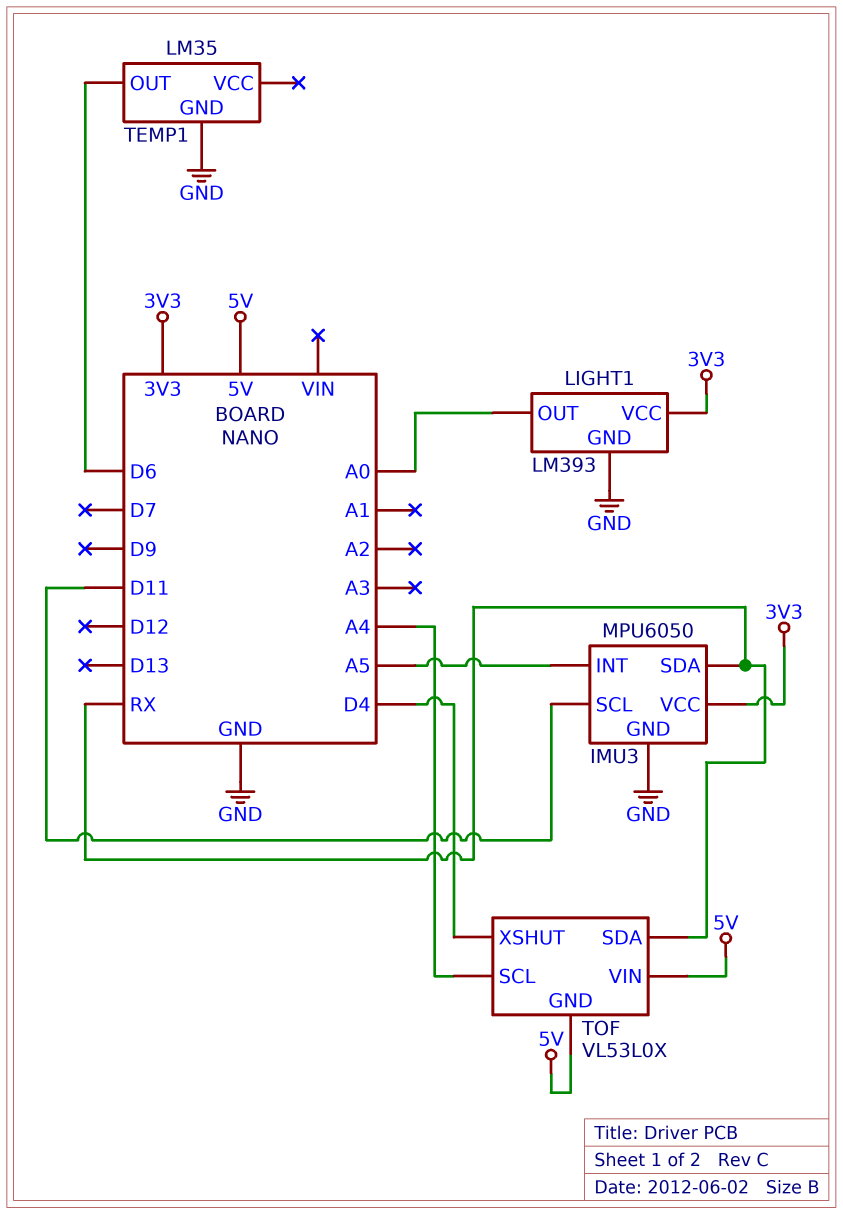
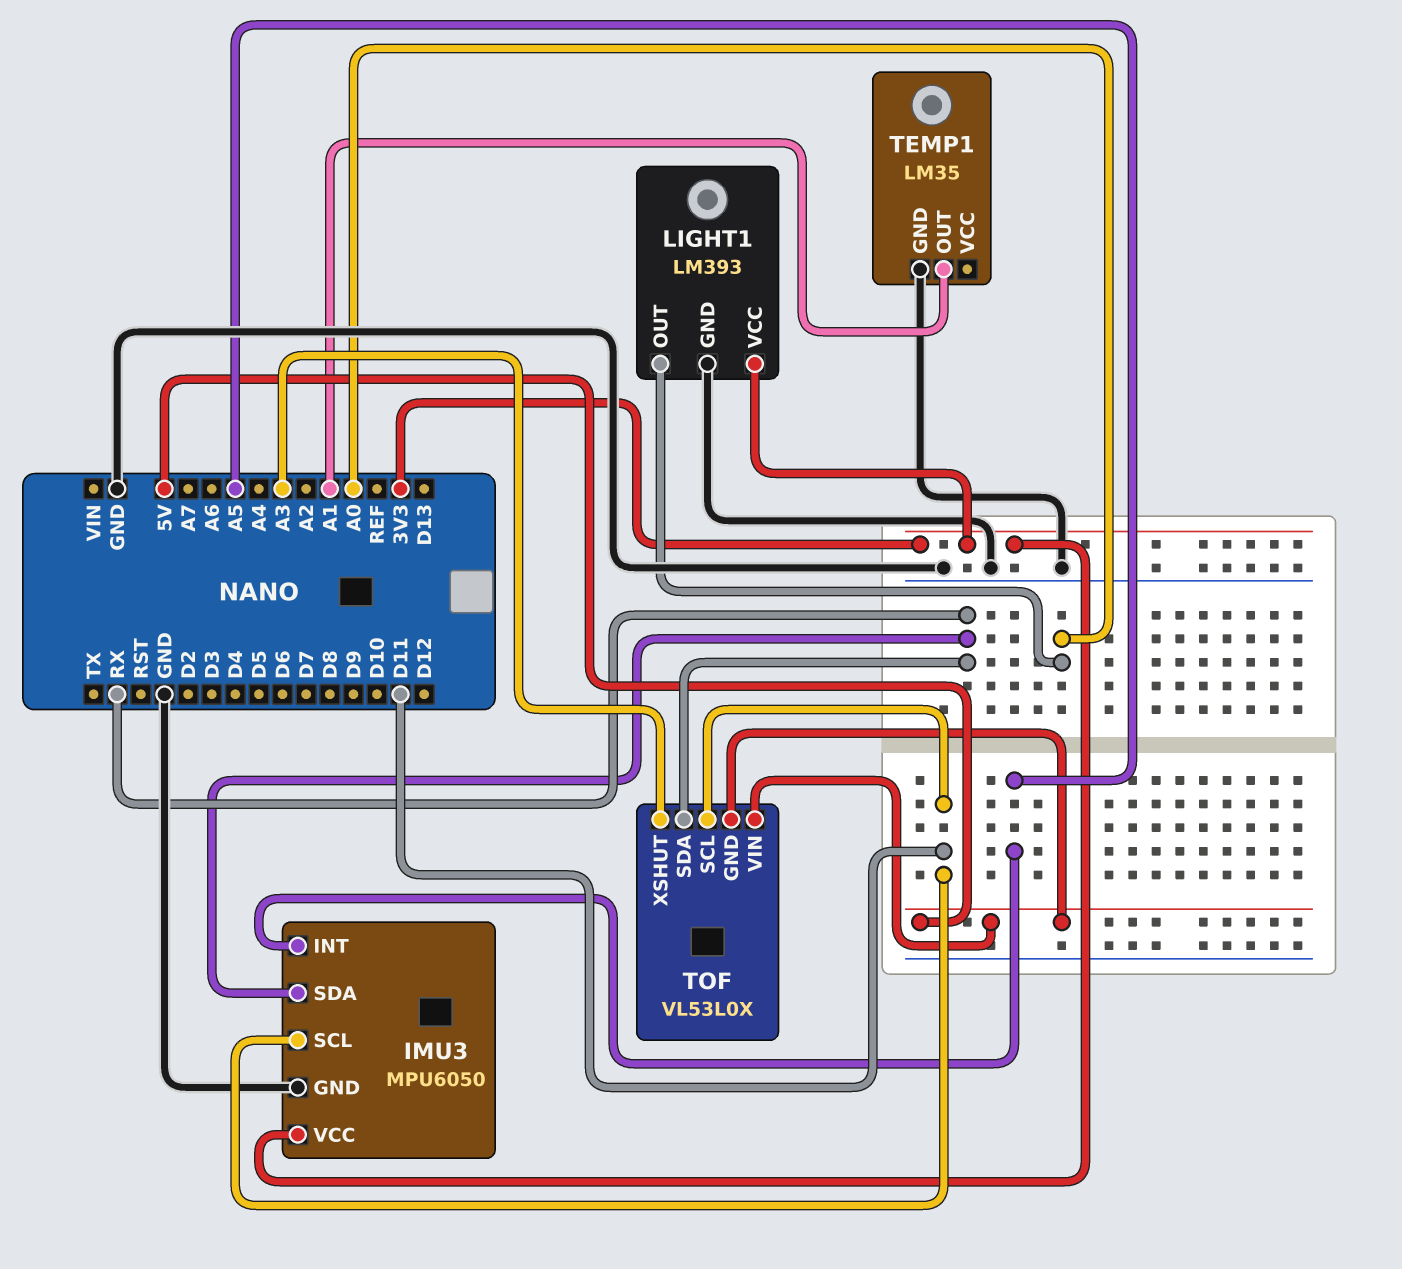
TEMP1 pin OUT: D6 -> A1
TOF pin SCL: A4 -> D11
TOF pin XSHUT: D4 -> A3

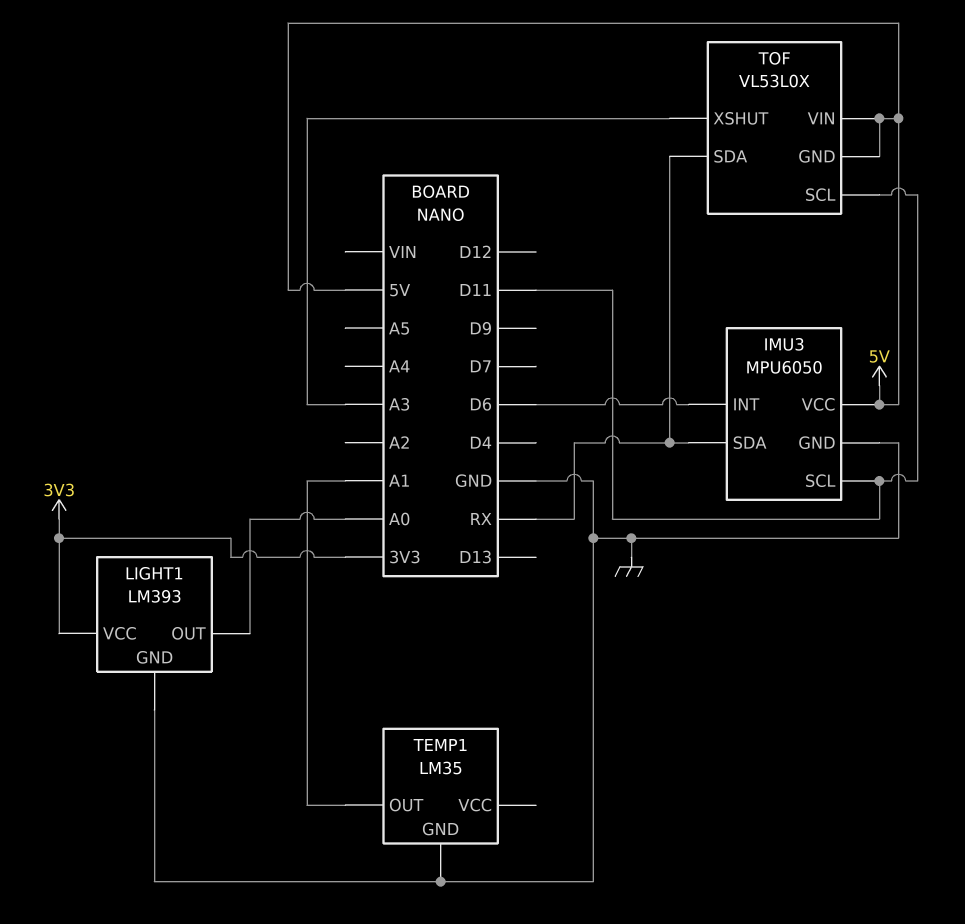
IMU3 pin INT: A5 -> D6
IMU3 pin VCC: 3V3 -> 5V

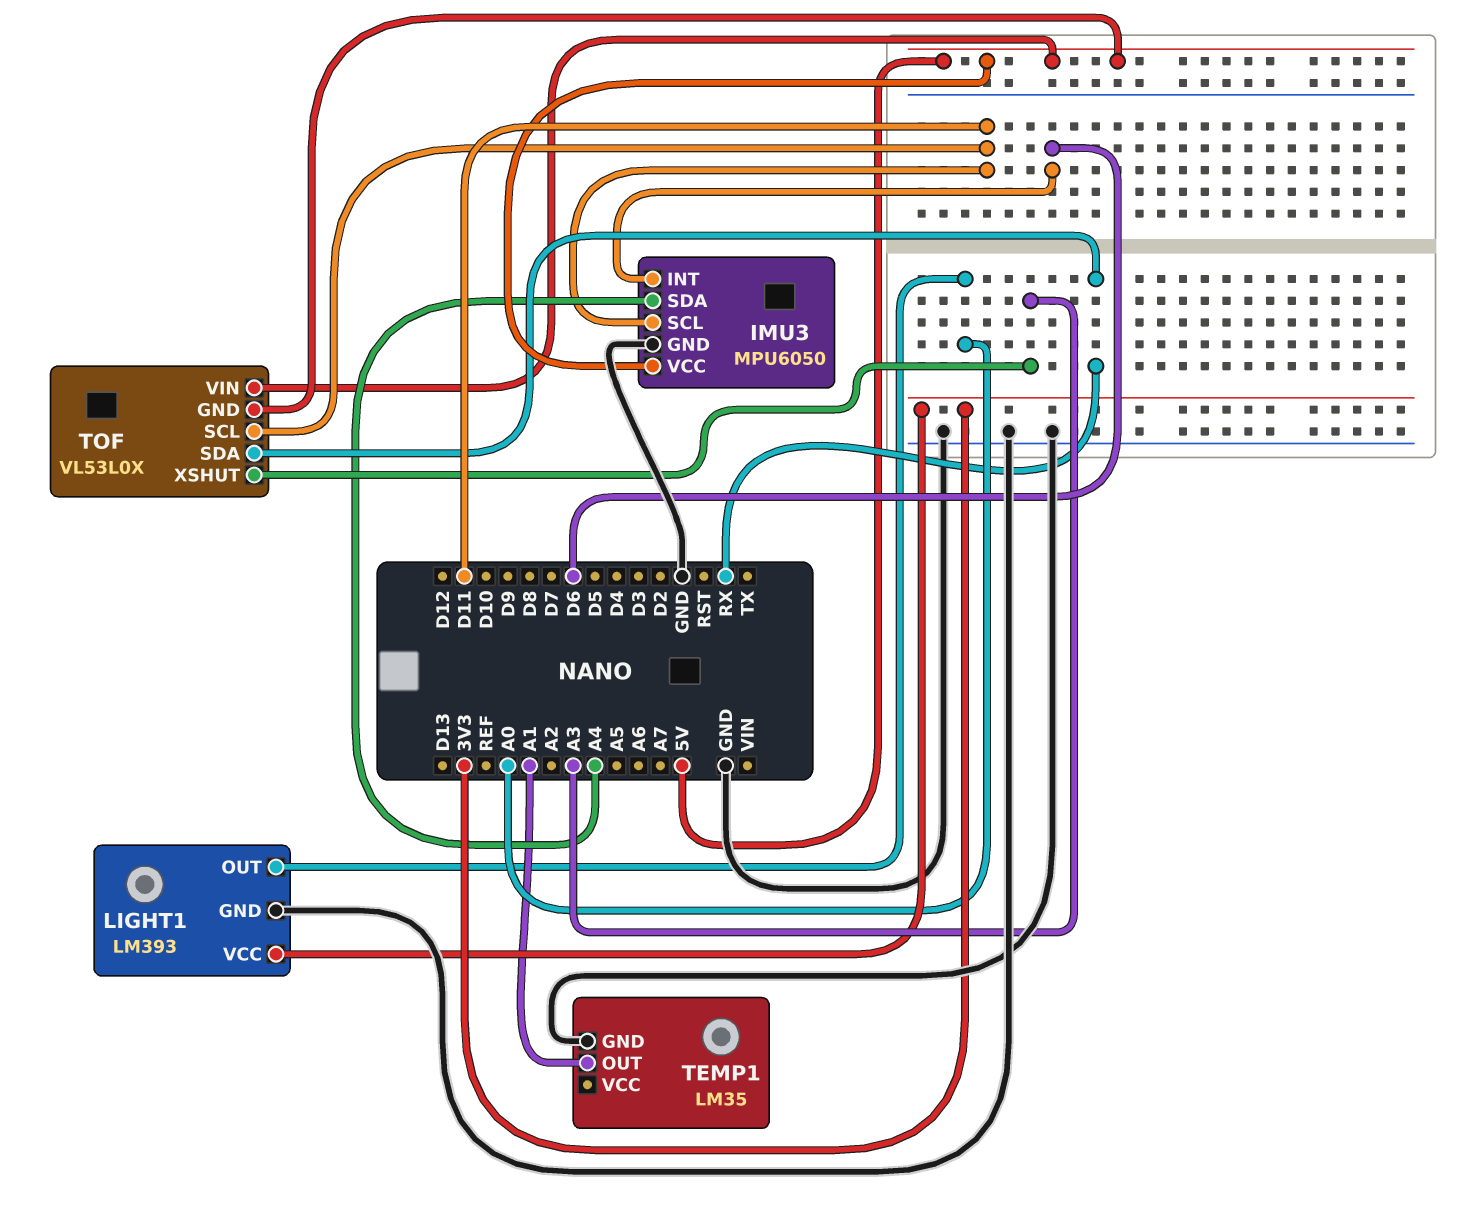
IMU3 pin SDA: RX -> A4

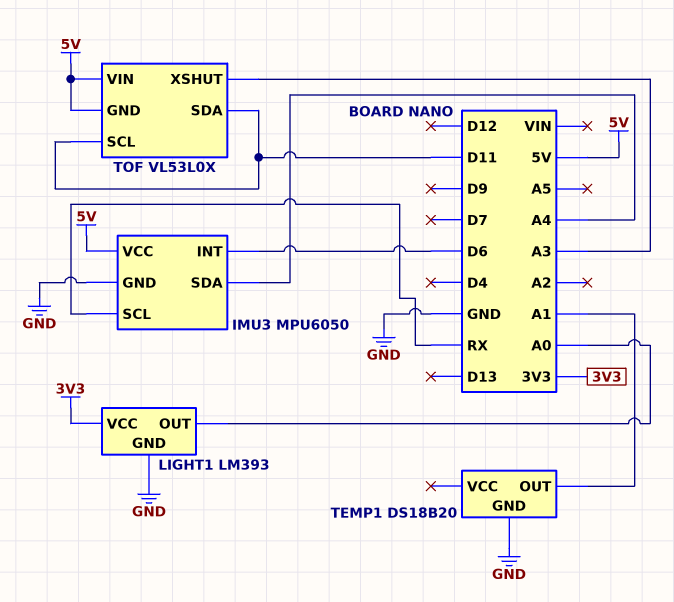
IMU3 pin SCL: D11 -> RX
TEMP1: LM35 -> DS18B20
TOF pin SDA: RX -> D11

